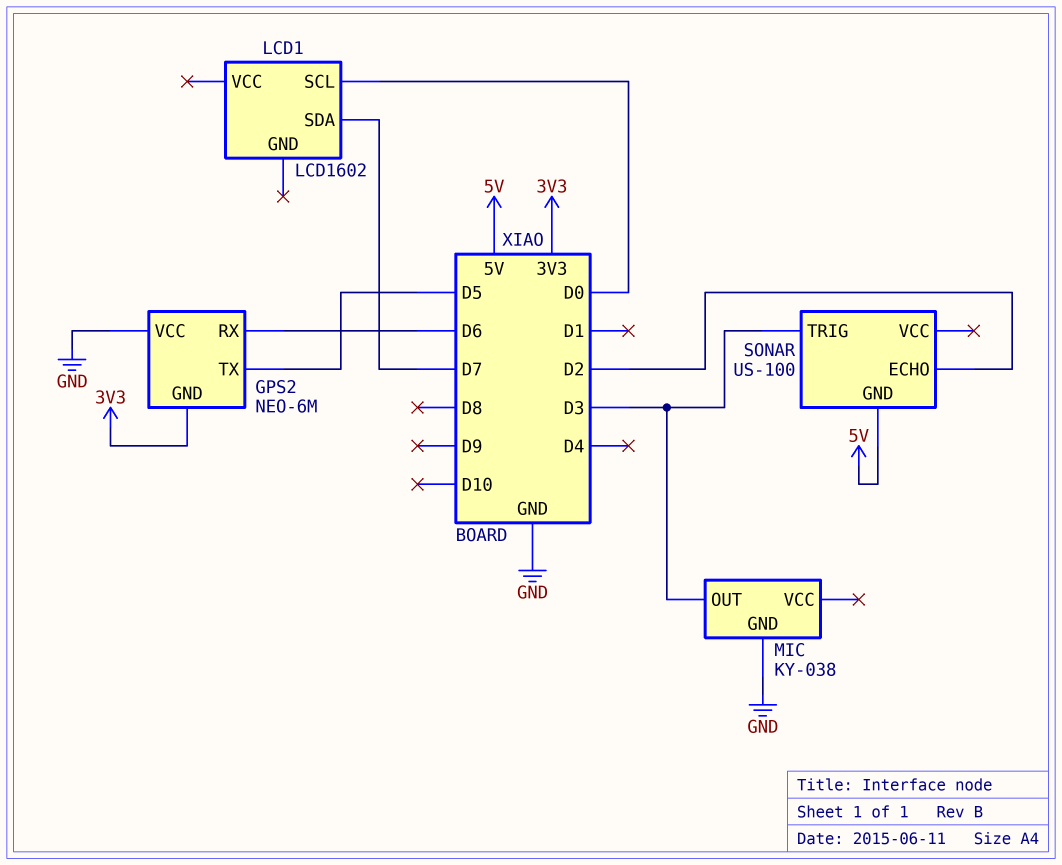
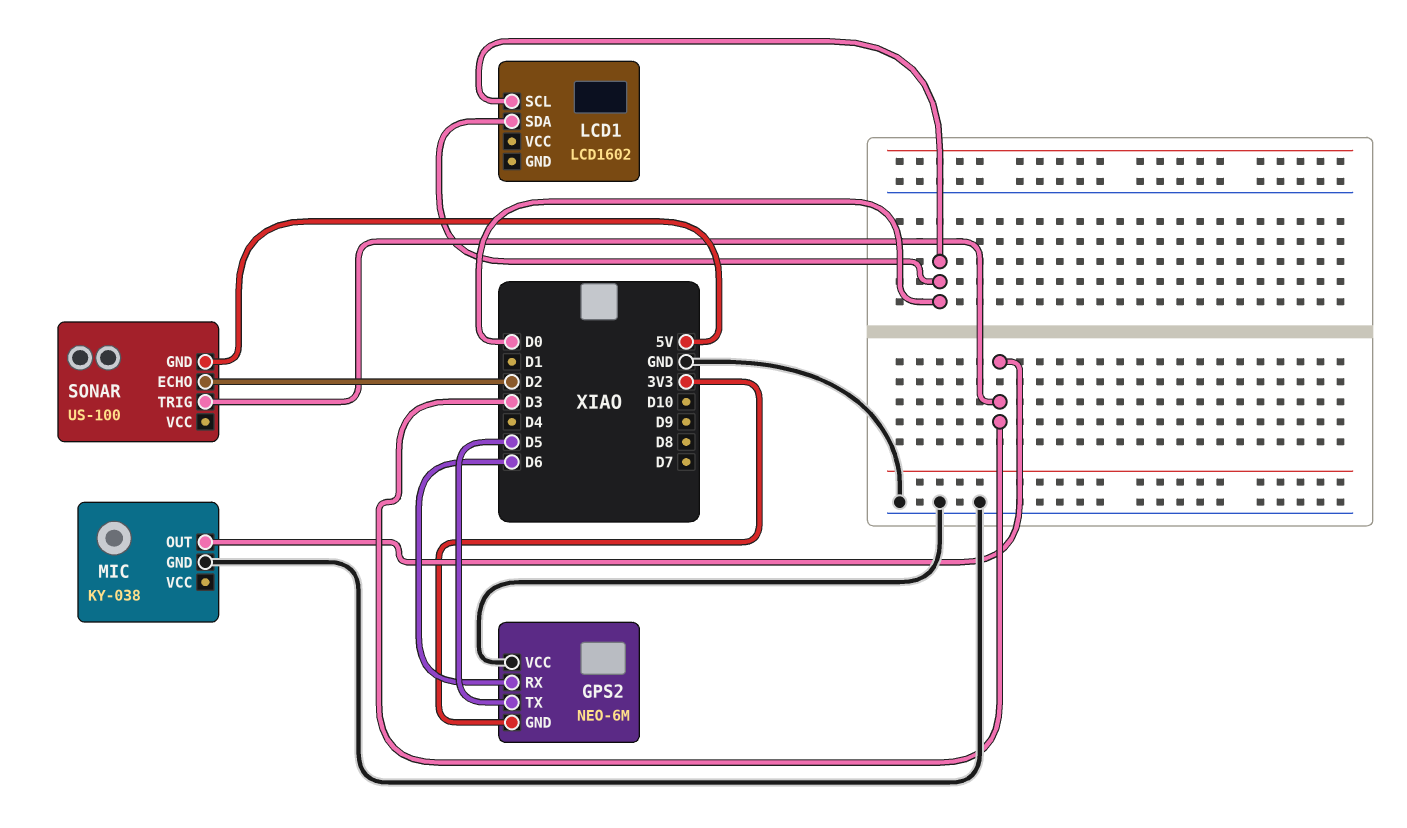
LCD1 pin SDA: D7 -> D0

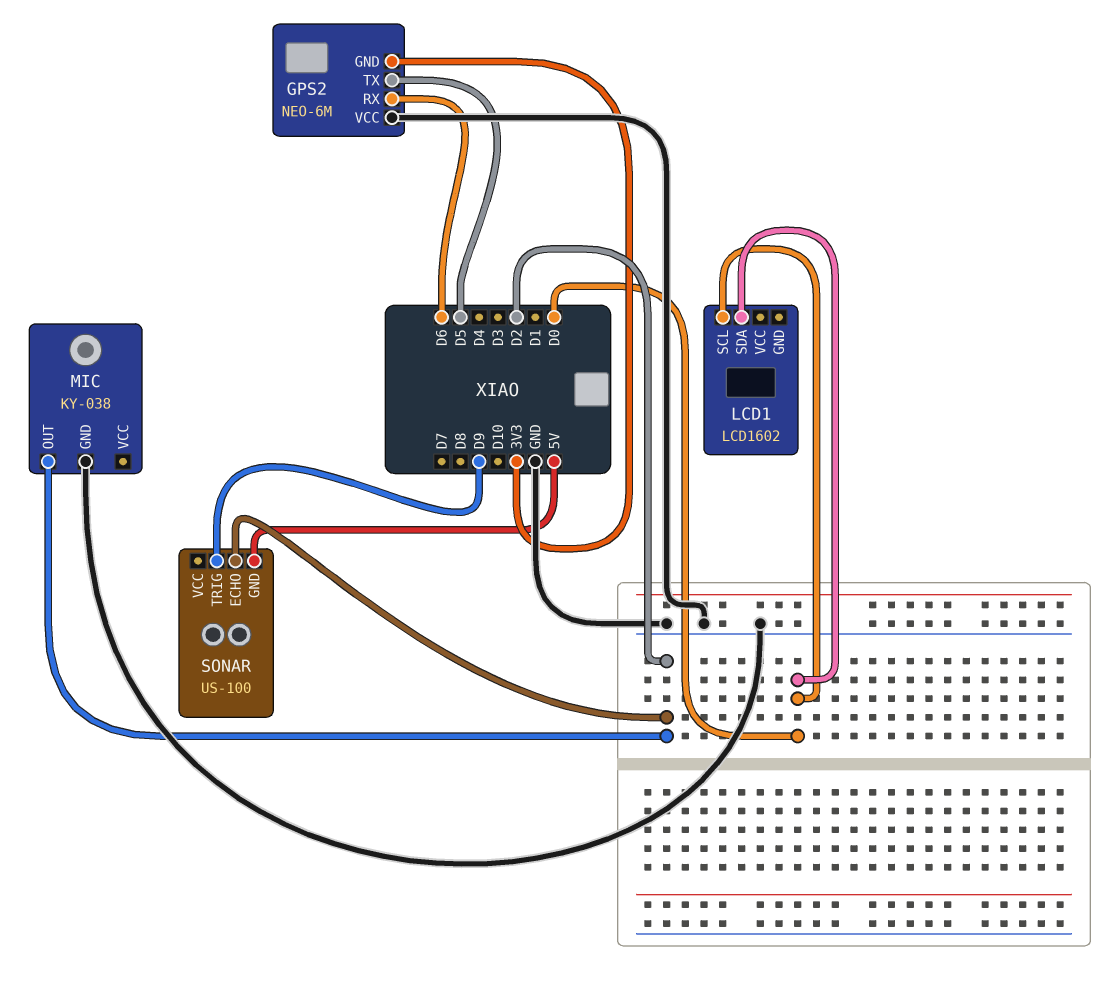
MIC pin OUT: D3 -> D2
SONAR pin TRIG: D3 -> D9

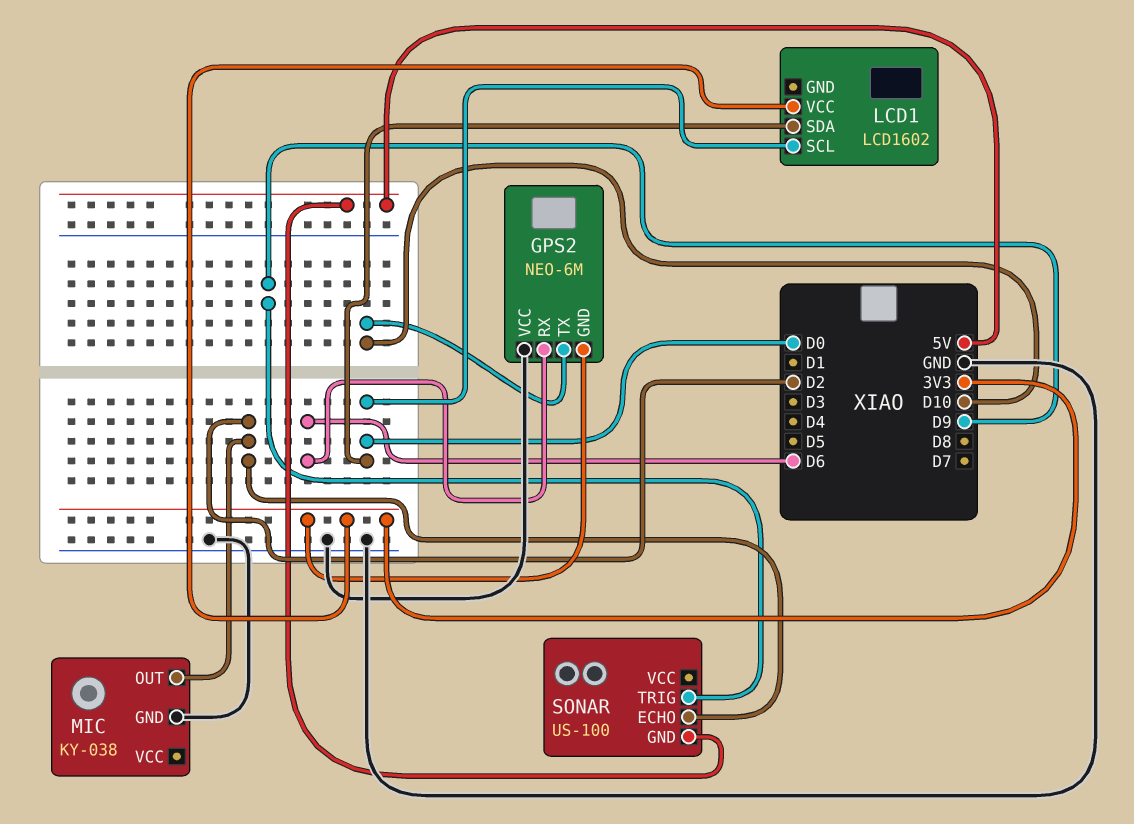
GPS2 pin TX: D5 -> D10
LCD1 pin VCC: none -> 3V3

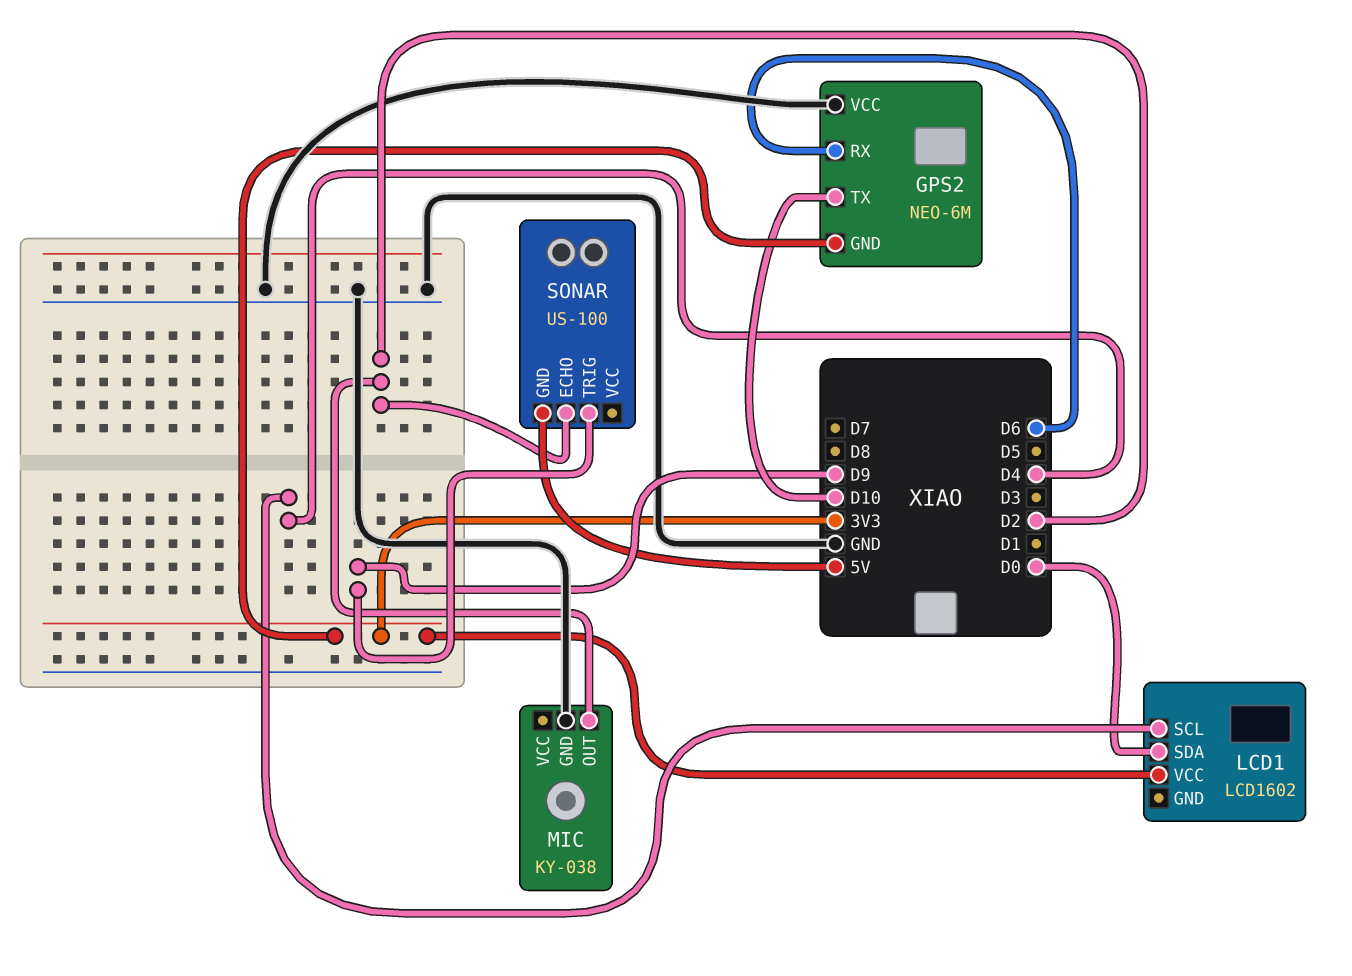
LCD1 pin SCL: D0 -> D4

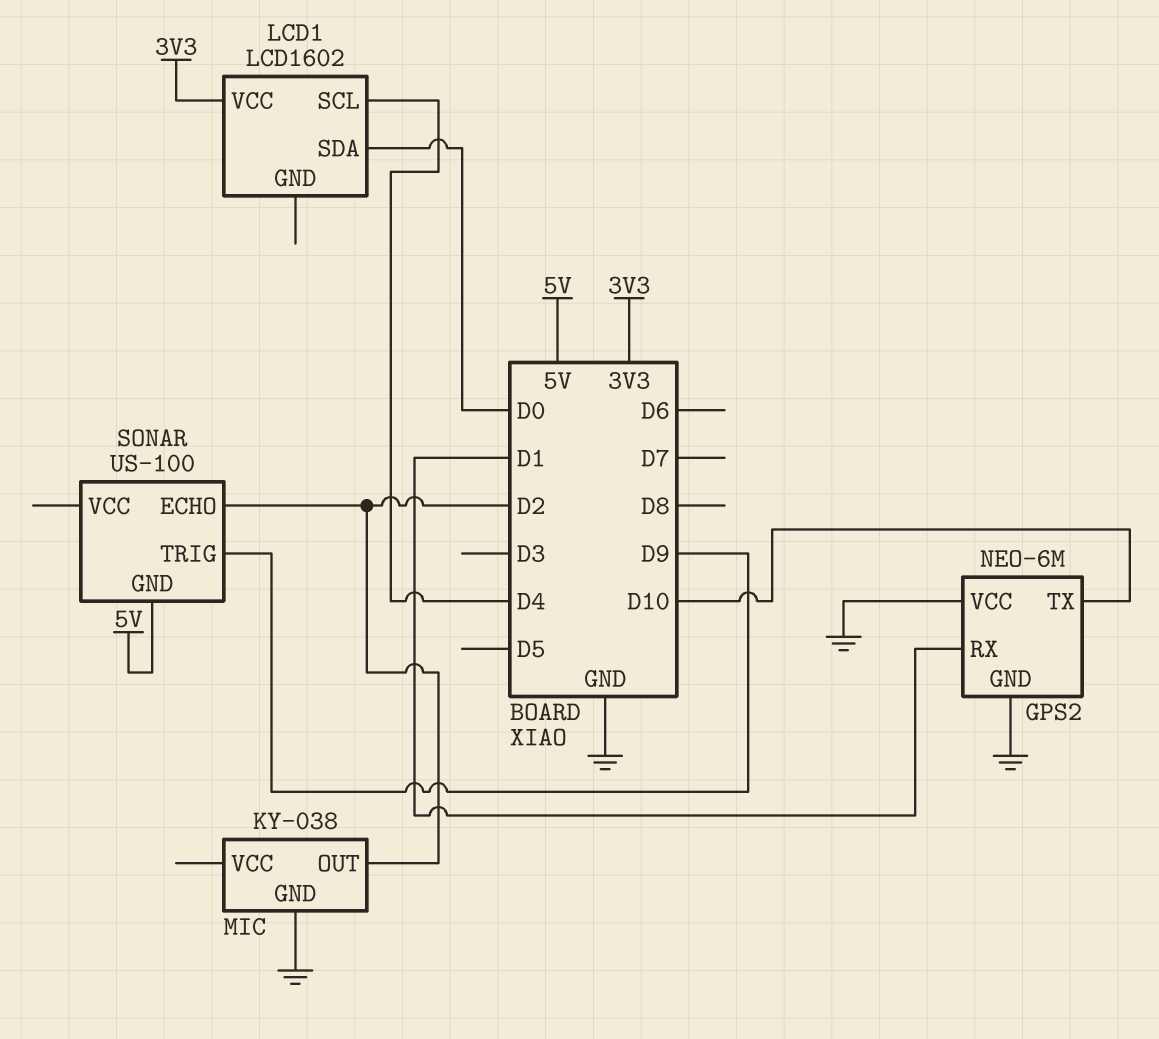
GPS2 pin GND: 3V3 -> GND
GPS2 pin RX: D6 -> D1

